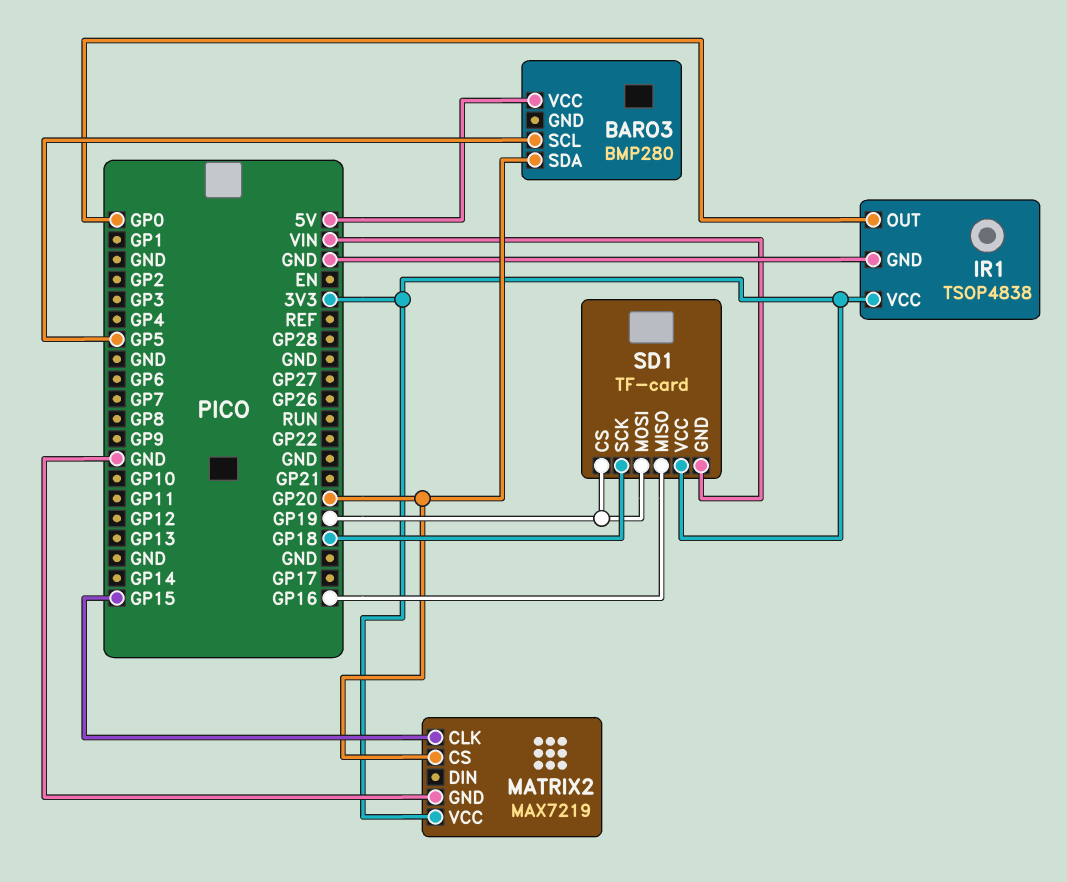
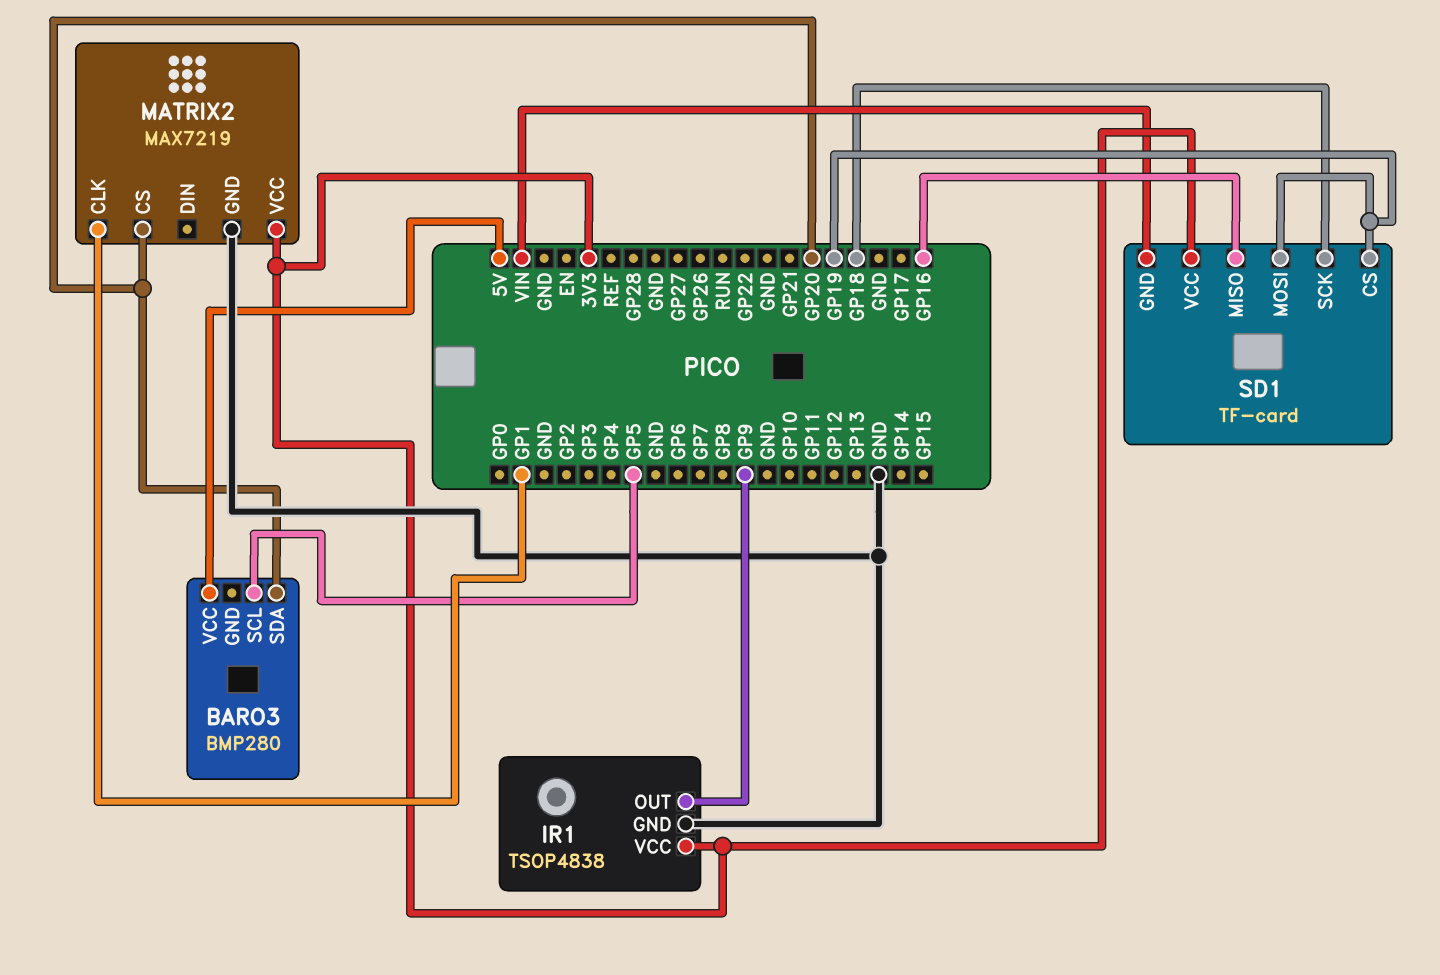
IR1 pin OUT: GP0 -> GP9
MATRIX2 pin CLK: GP15 -> GP1

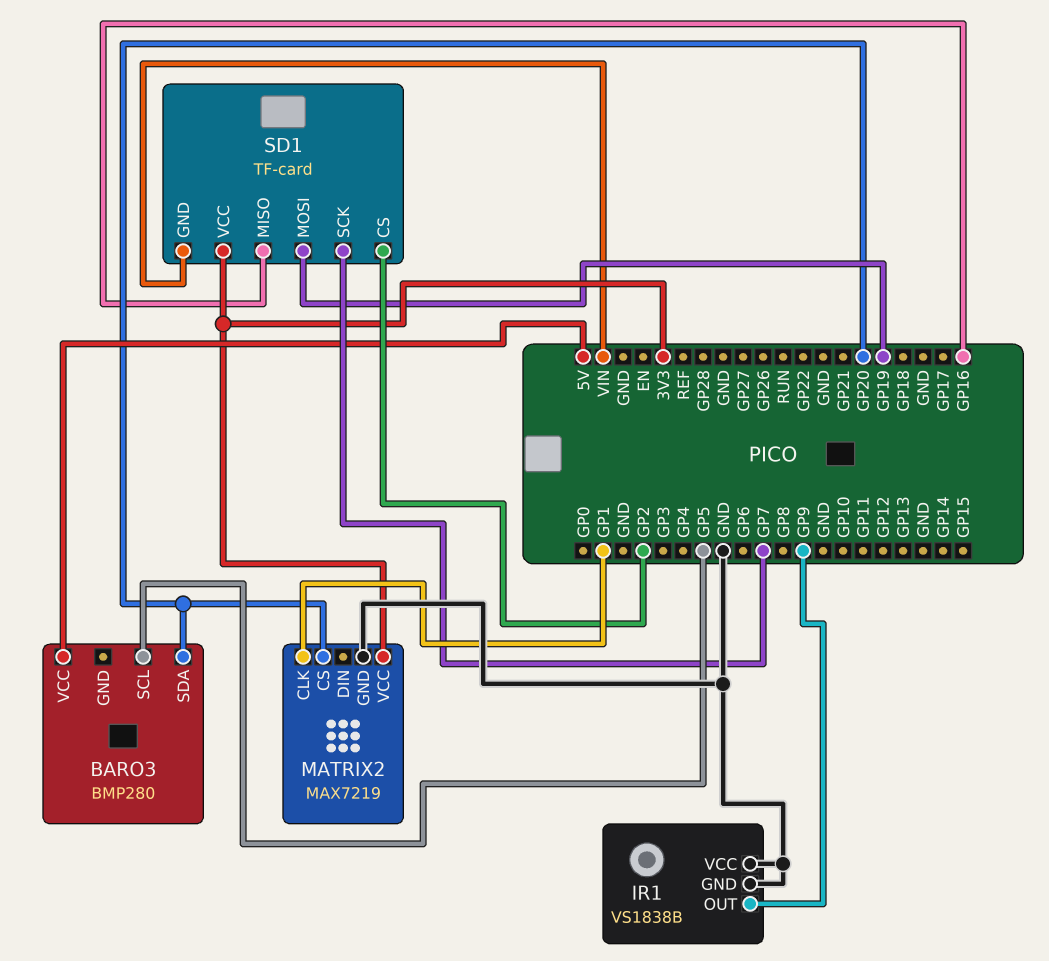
IR1: TSOP4838 -> VS1838B
IR1 pin VCC: 3V3 -> GND
SD1 pin CS: GP19 -> GP2
SD1 pin SCK: GP18 -> GP7

